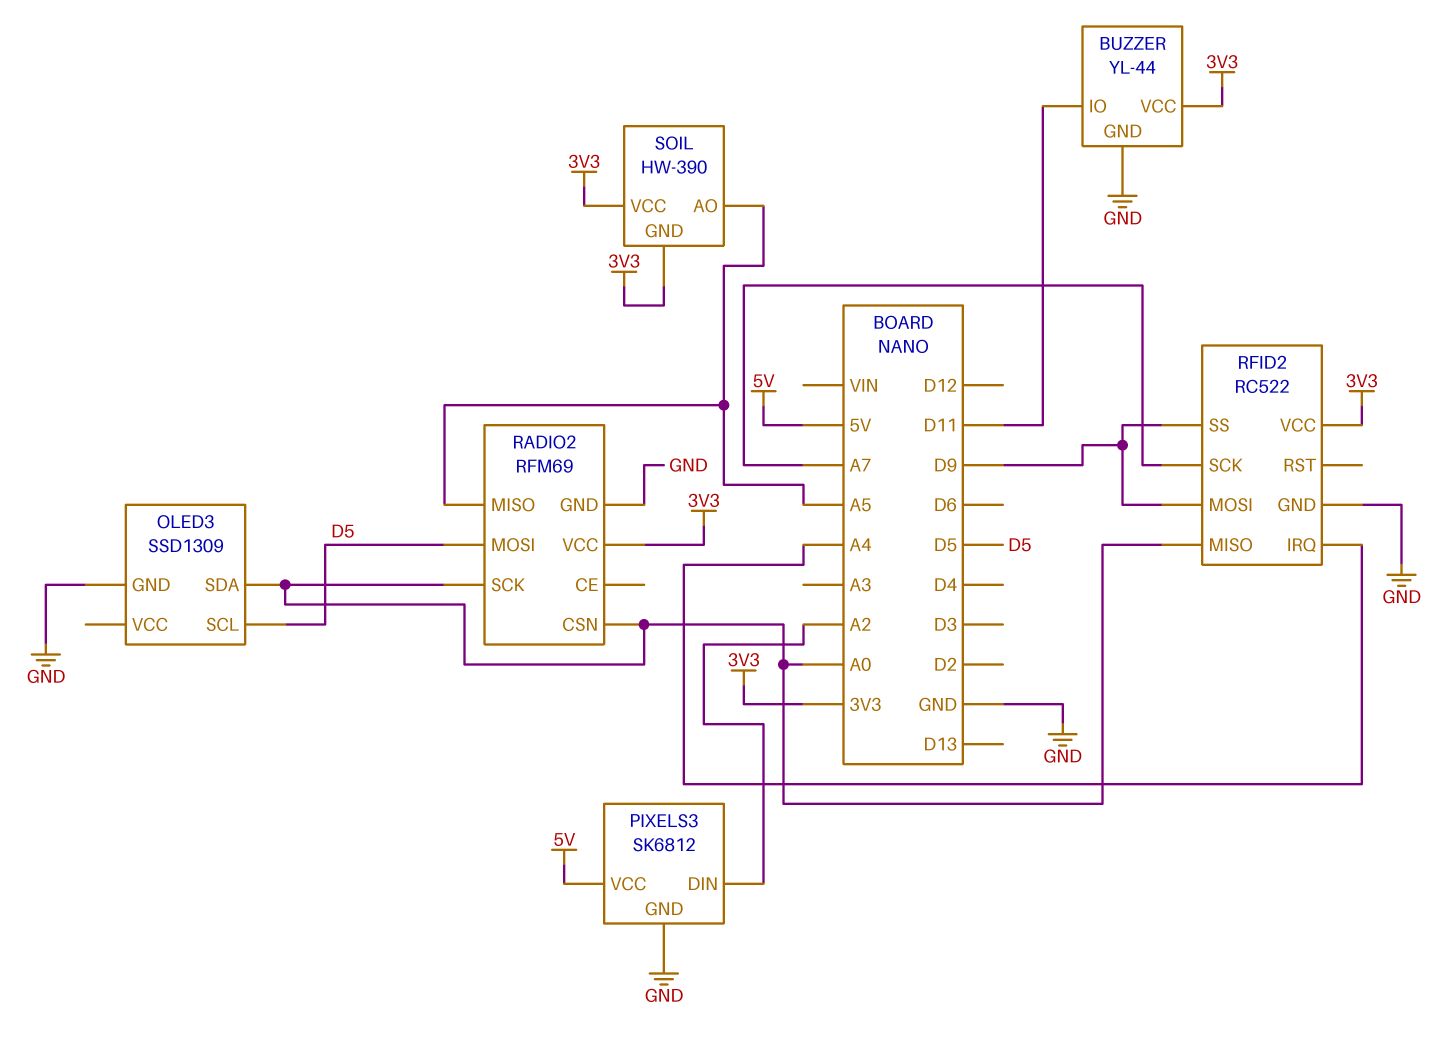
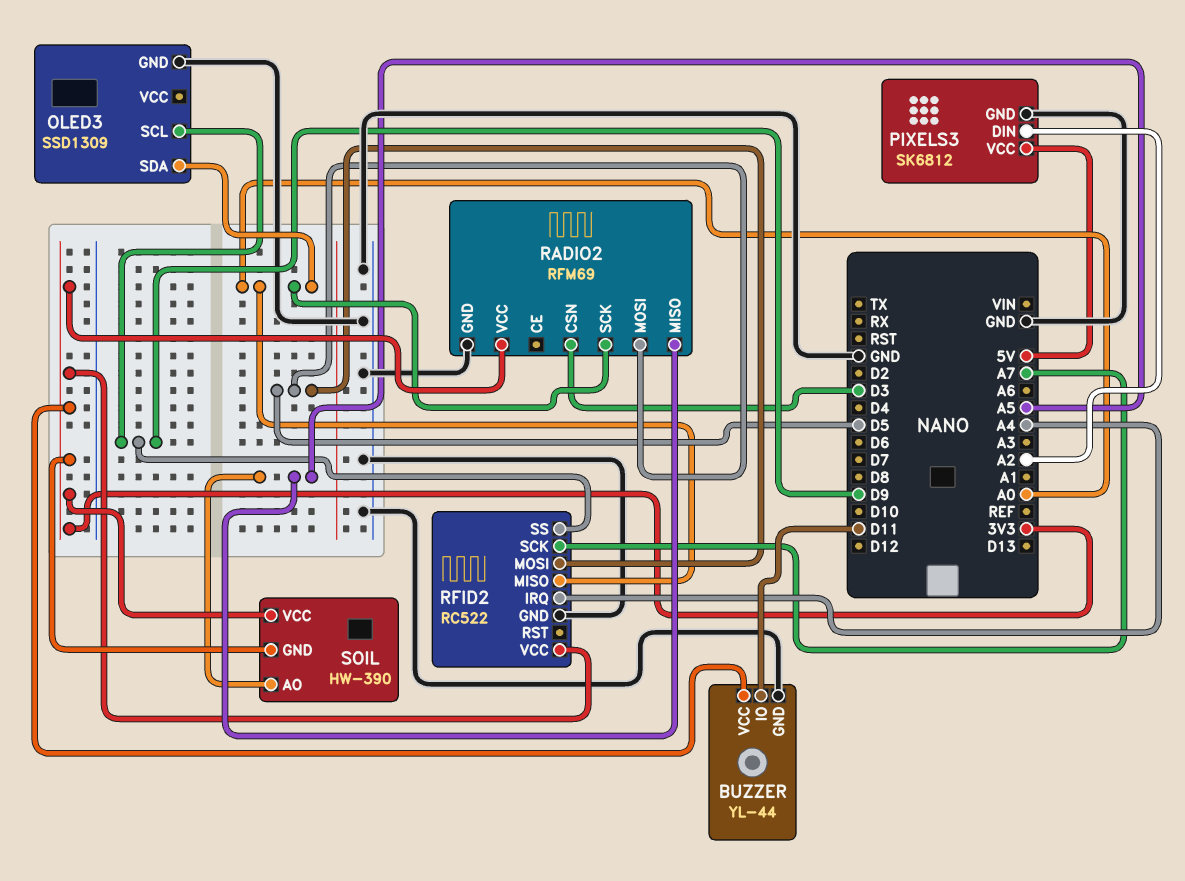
OLED3 pin SCL: D5 -> D9
RADIO2 pin CSN: A0 -> D3
RFID2 pin MOSI: D9 -> D5

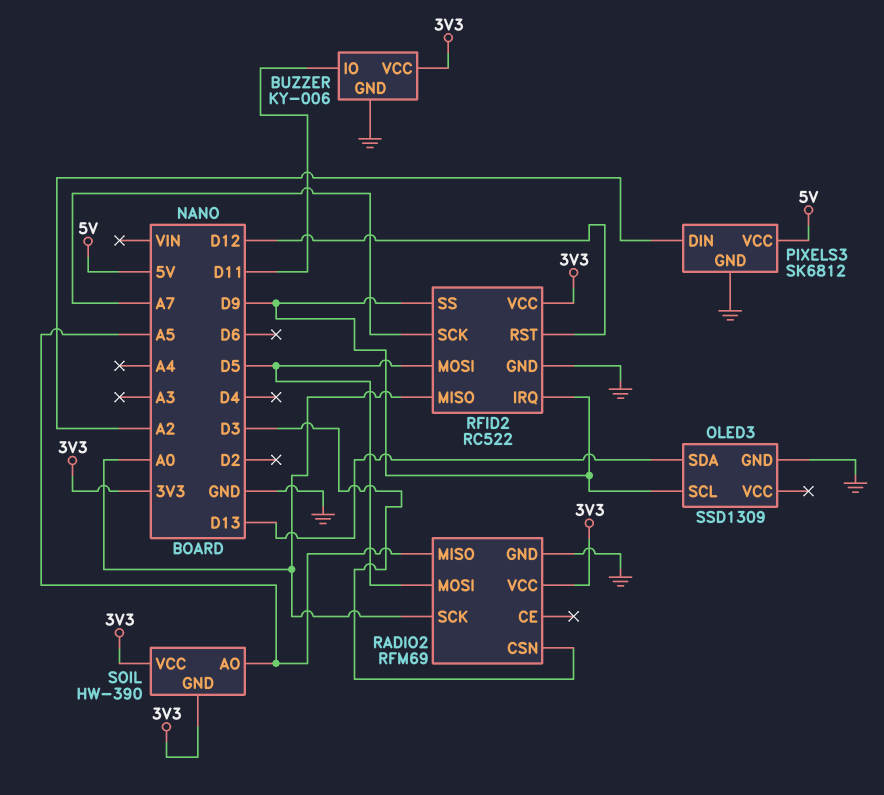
BUZZER: YL-44 -> KY-006
OLED3 pin SDA: A0 -> D13
RFID2 pin IRQ: A4 -> D9
RFID2 pin RST: none -> D12

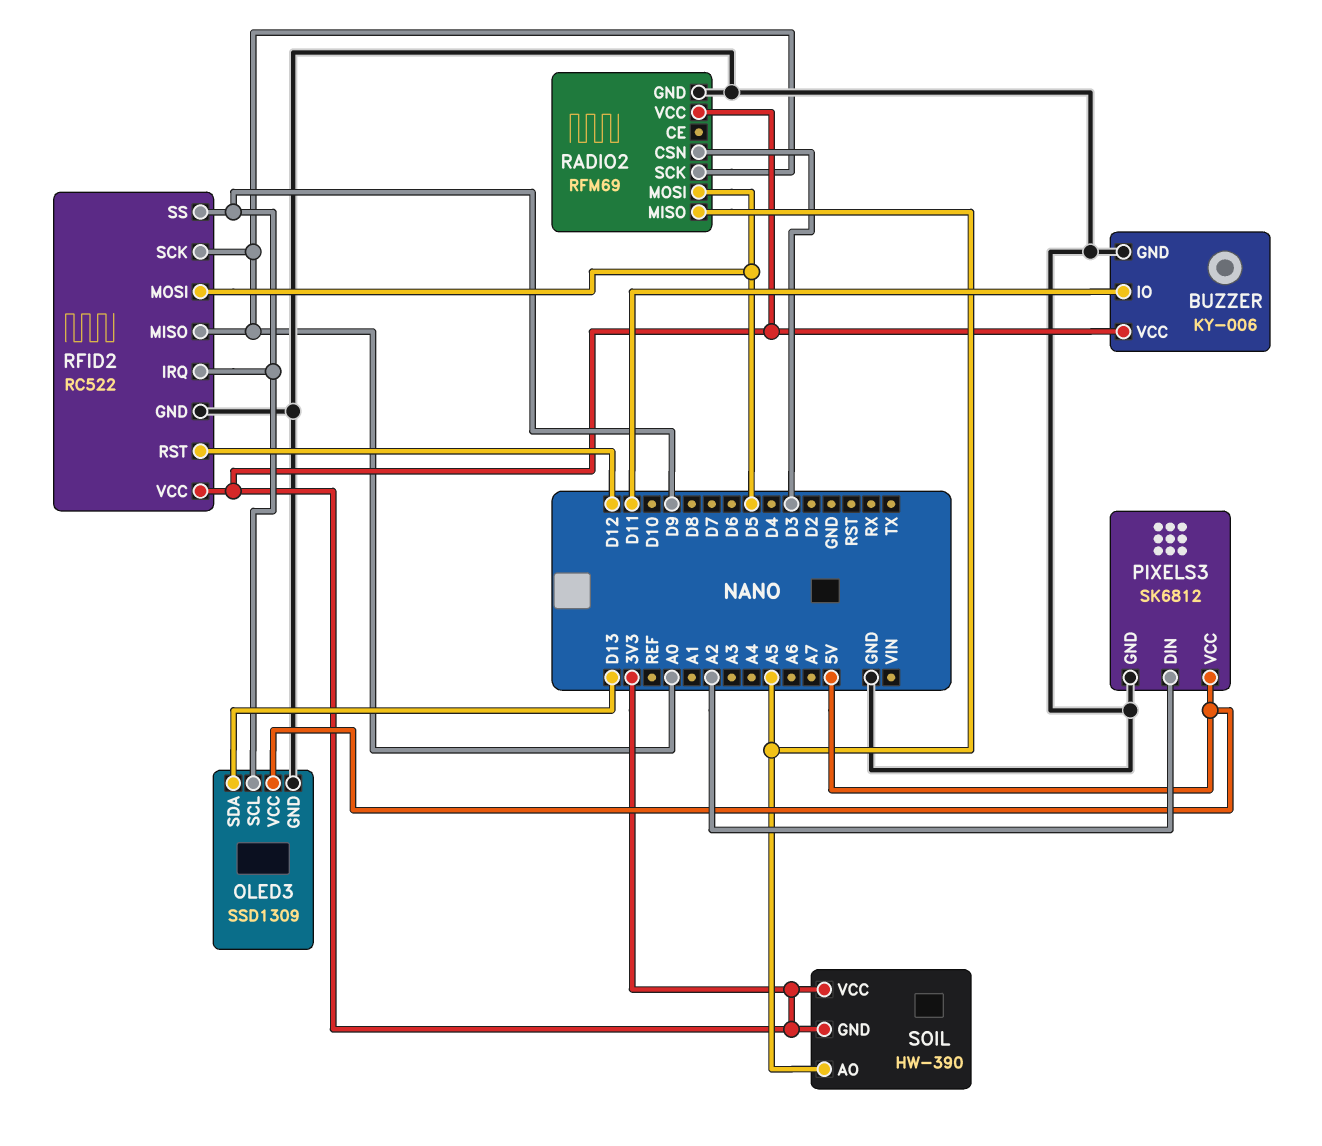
OLED3 pin VCC: none -> 5V
RFID2 pin SCK: A7 -> A0

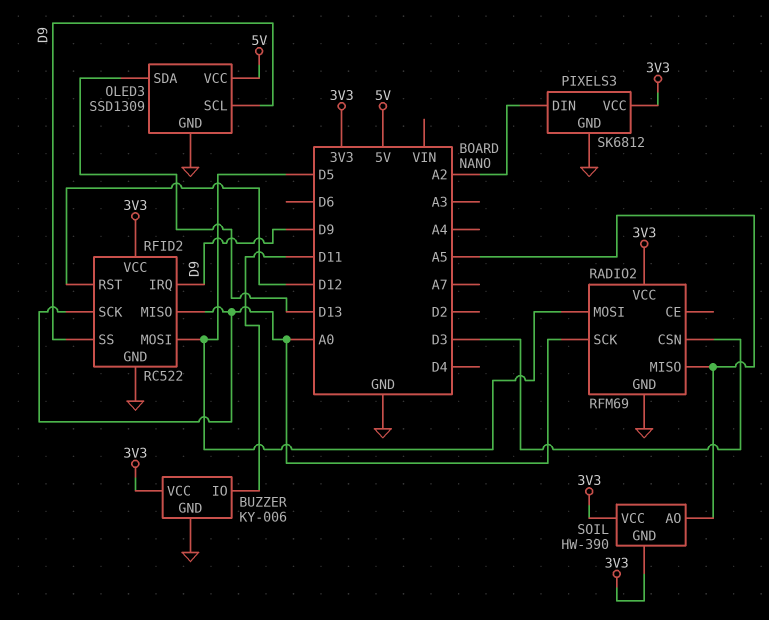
PIXELS3 pin VCC: 5V -> 3V3

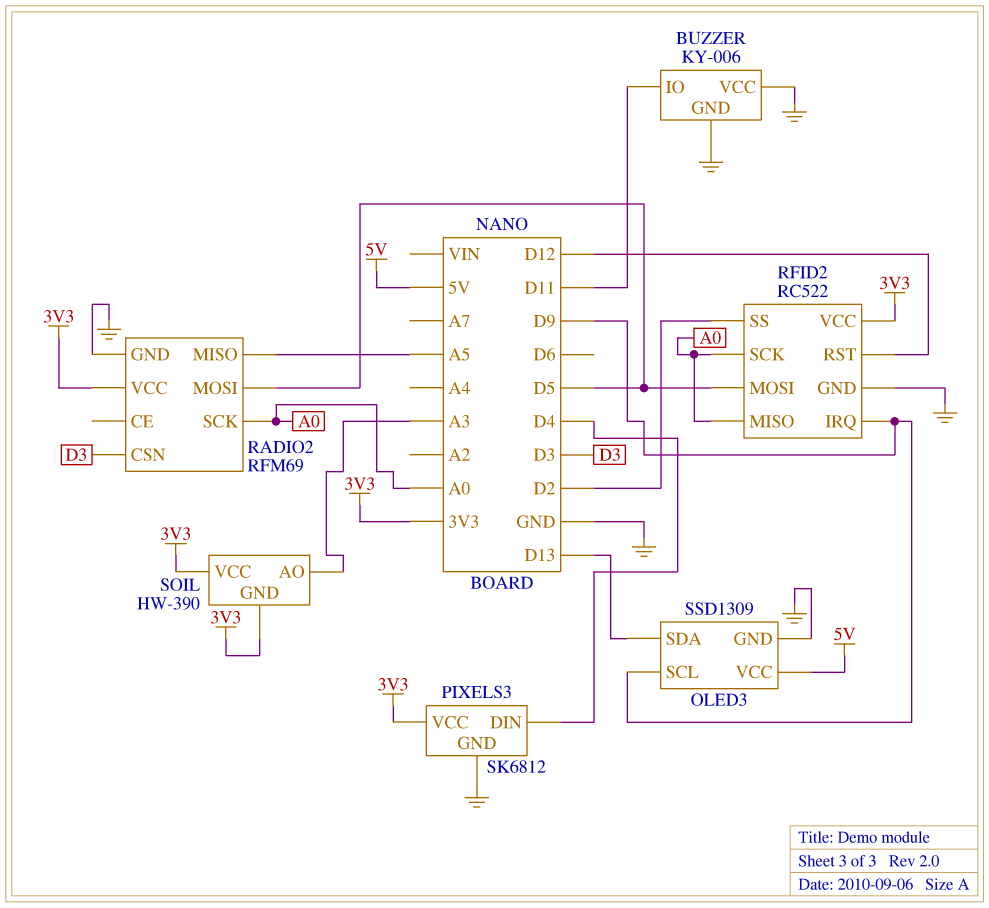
BUZZER pin VCC: 3V3 -> GND
PIXELS3 pin DIN: A2 -> D4
RFID2 pin SS: D9 -> D2
SOIL pin AO: A5 -> A3

